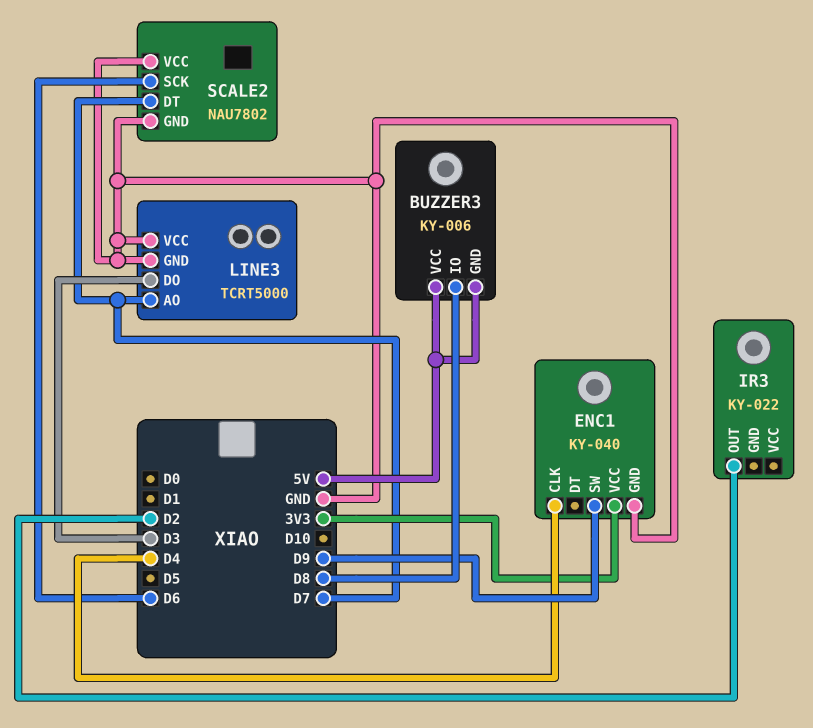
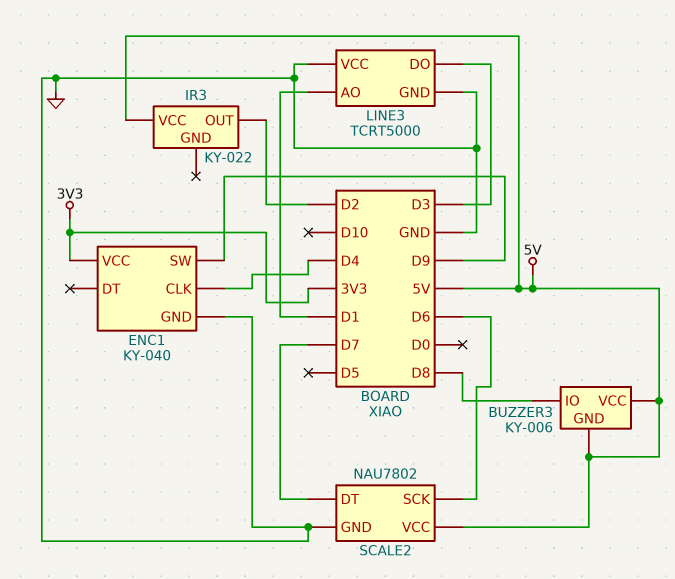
IR3 pin VCC: none -> 5V
LINE3 pin AO: D7 -> D1
SCALE2 pin VCC: GND -> 5V

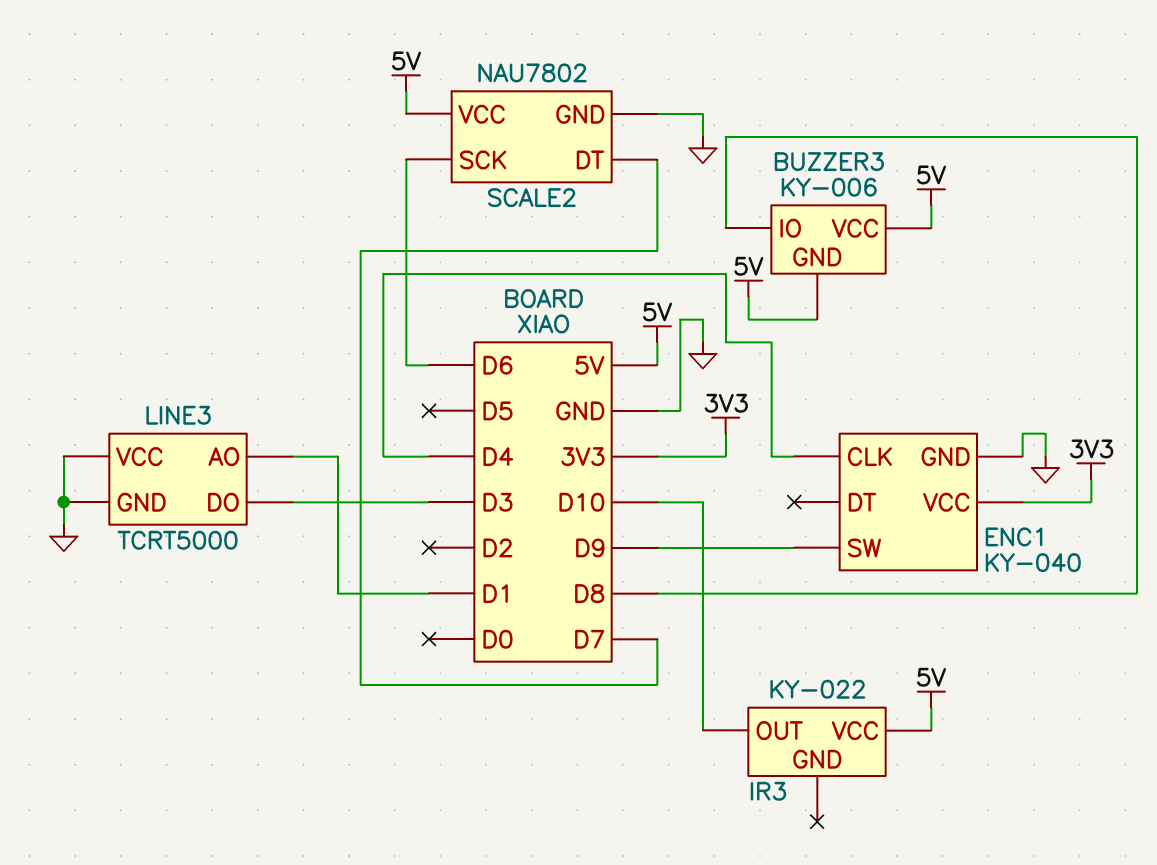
IR3 pin OUT: D2 -> D10

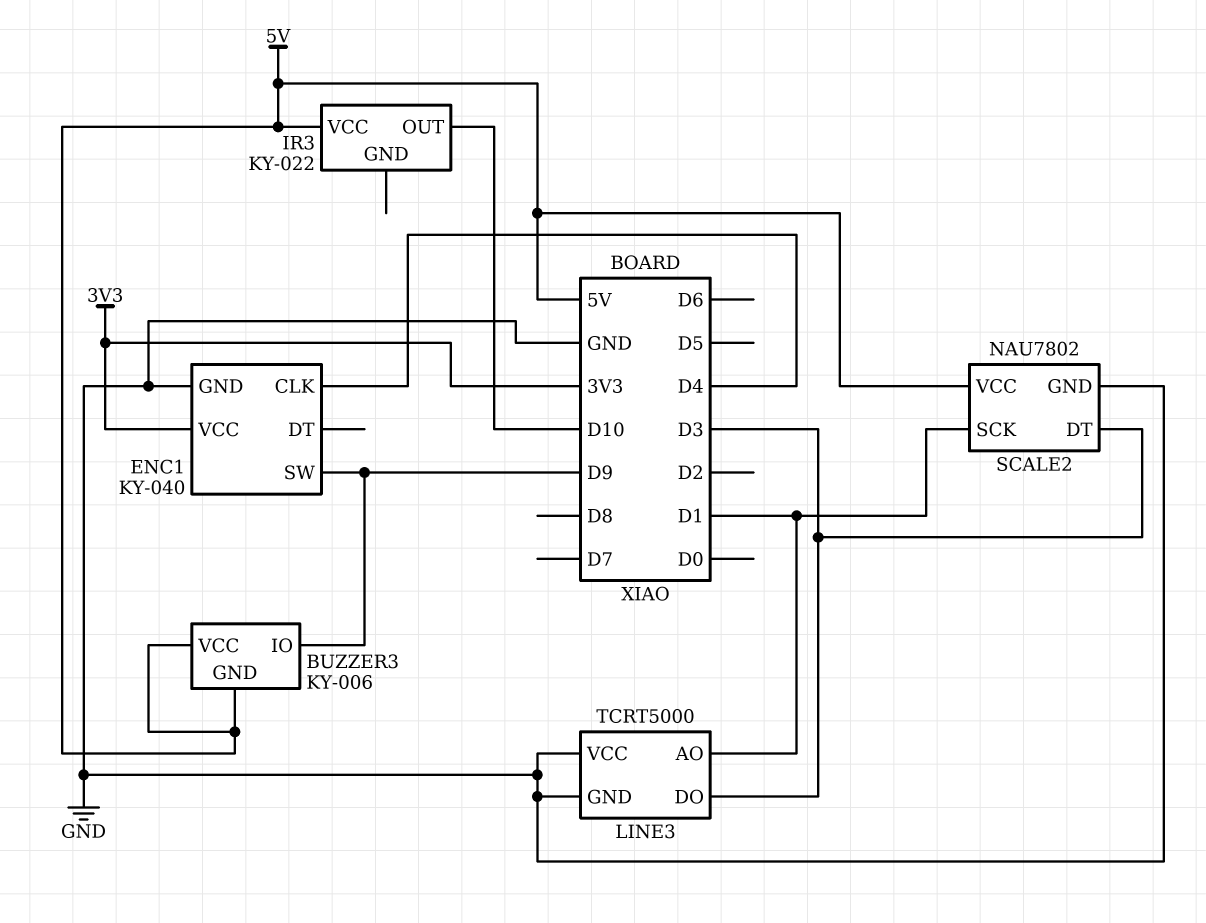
BUZZER3 pin IO: D8 -> D9
SCALE2 pin DT: D7 -> D3
SCALE2 pin SCK: D6 -> D1

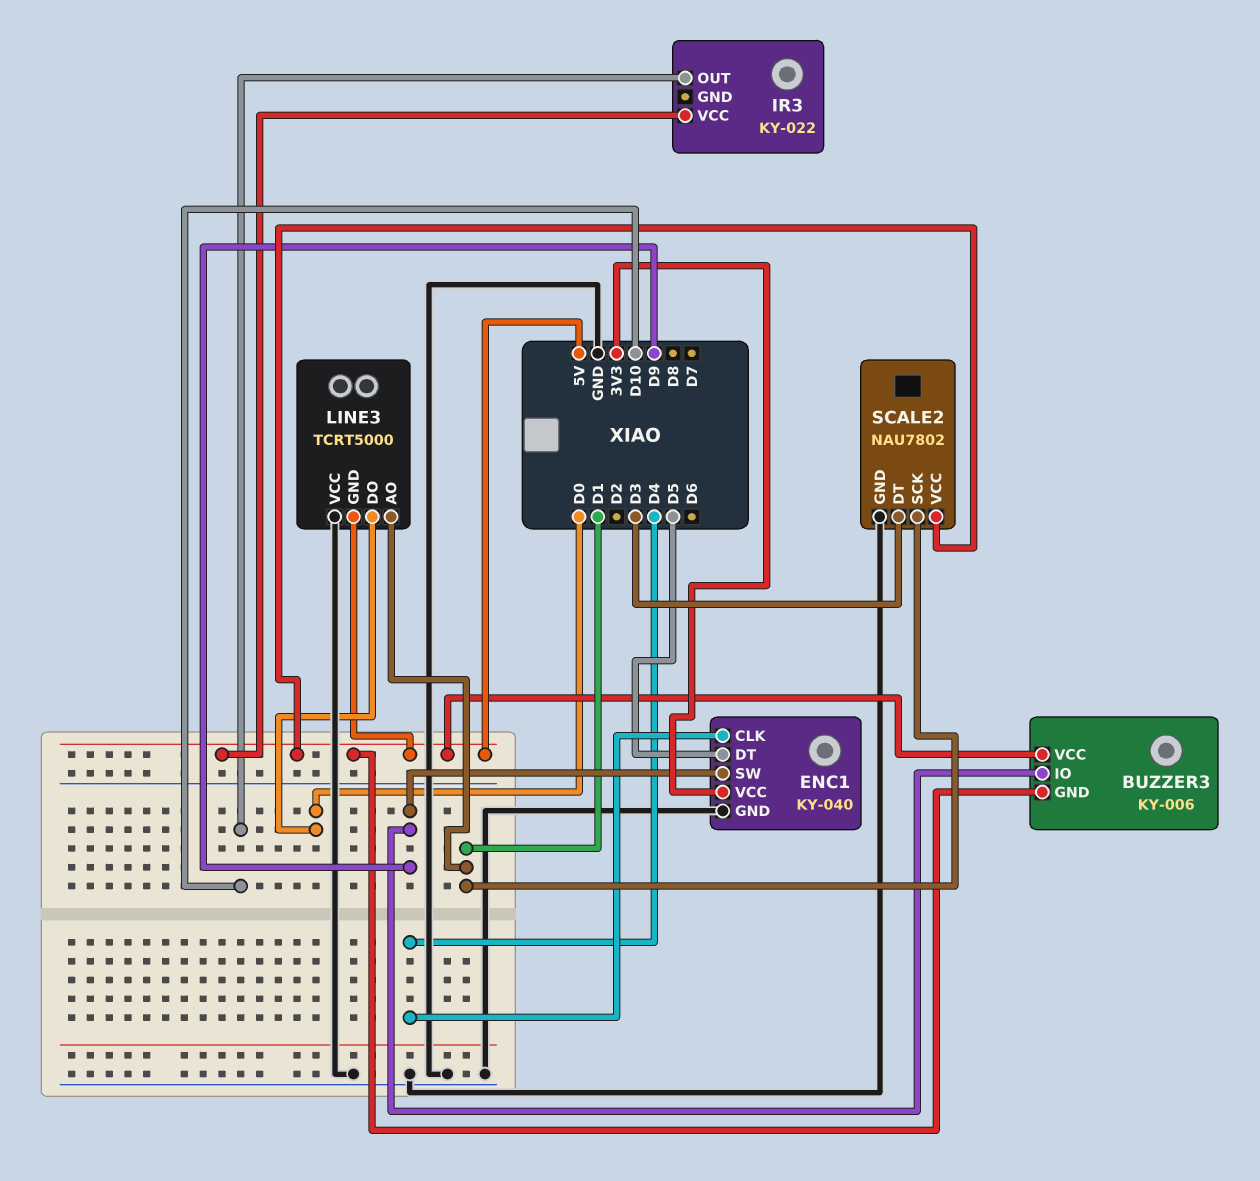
ENC1 pin DT: none -> D5
LINE3 pin DO: D3 -> D0
LINE3 pin GND: GND -> 5V

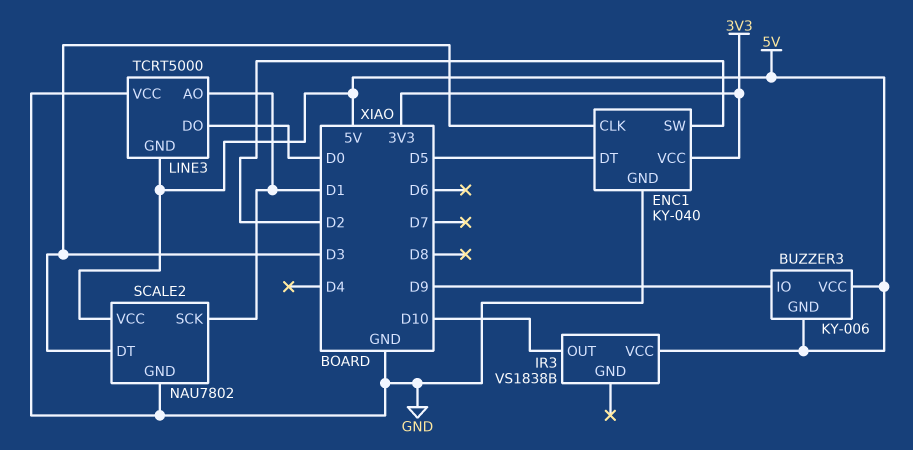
ENC1 pin CLK: D4 -> D3
ENC1 pin SW: D9 -> D2
IR3: KY-022 -> VS1838B

